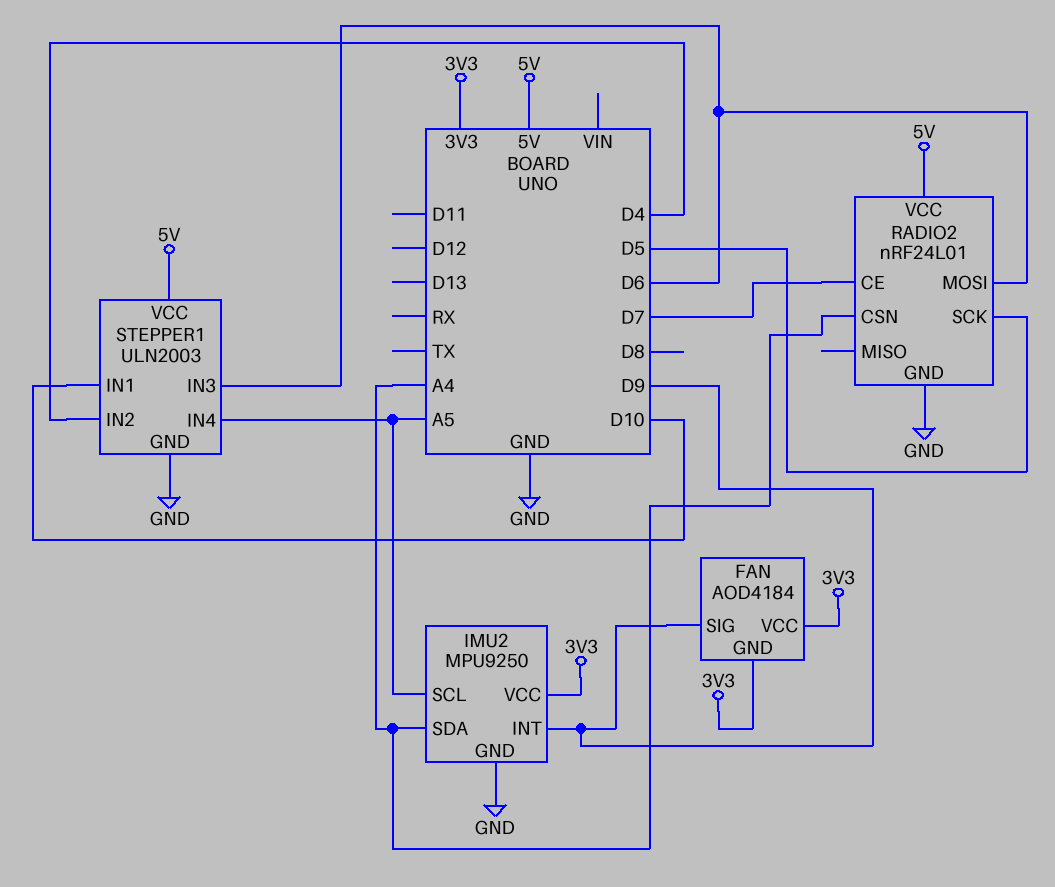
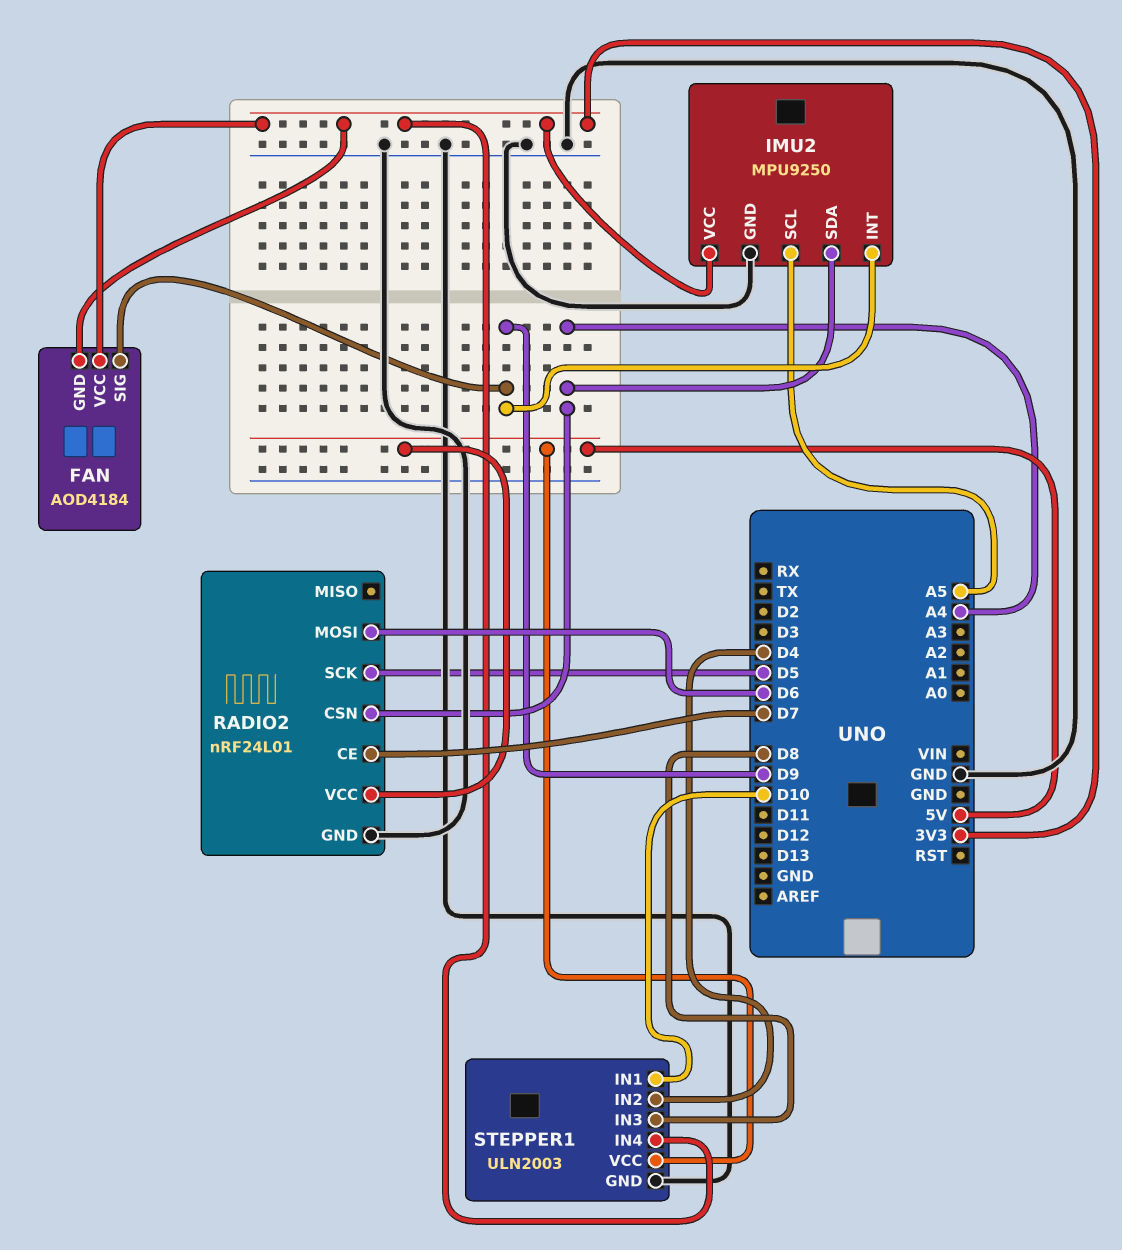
STEPPER1 pin IN3: D6 -> D8
STEPPER1 pin IN4: A5 -> 3V3

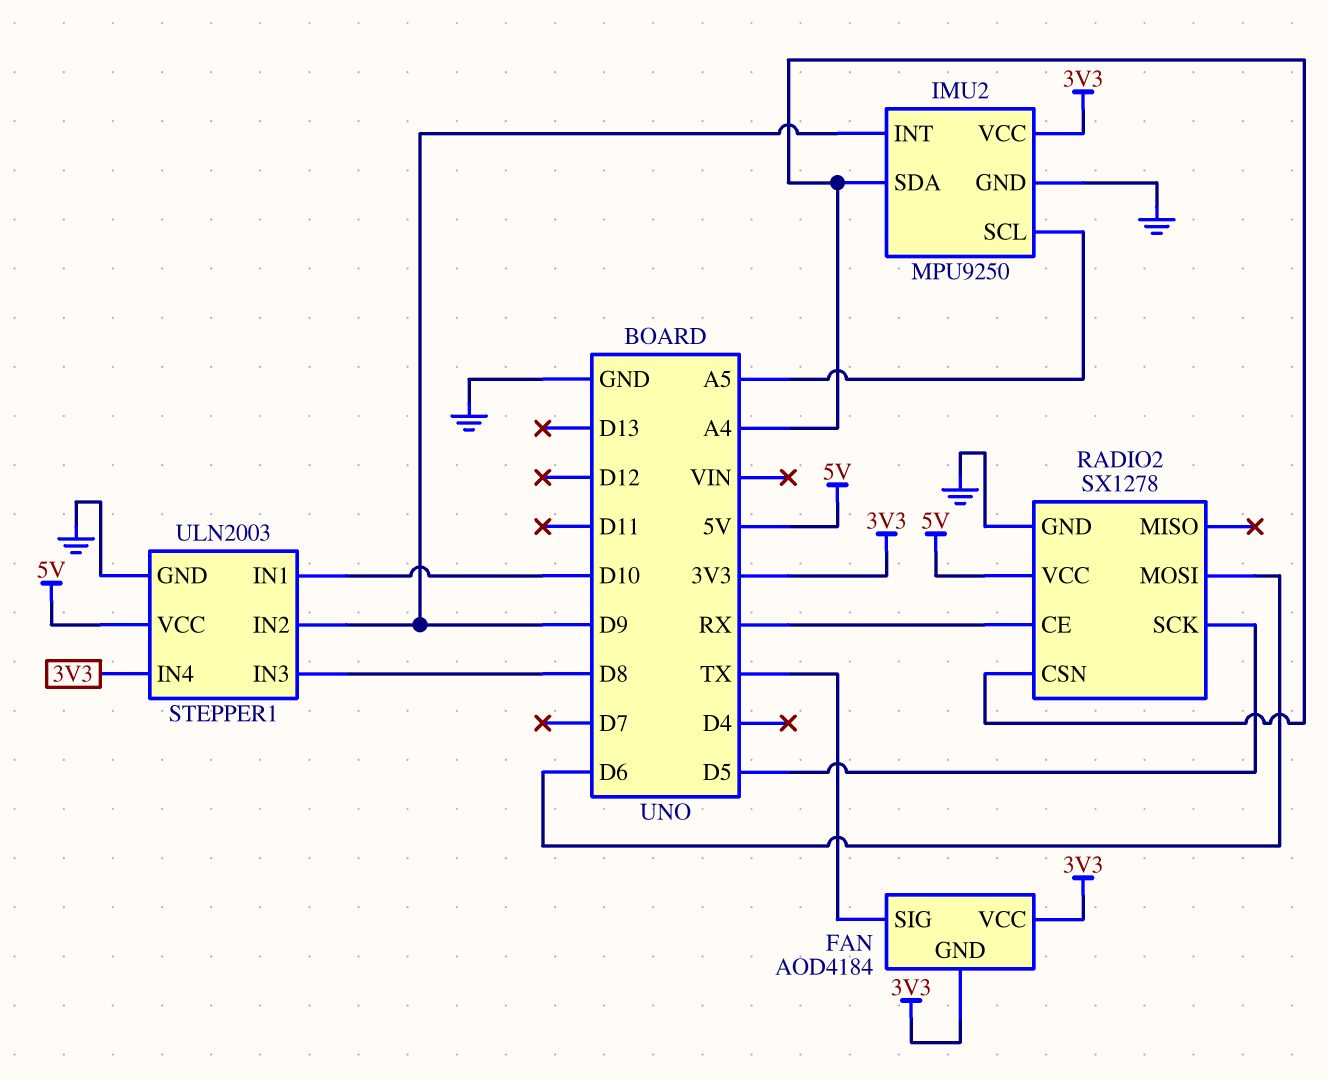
FAN pin SIG: D9 -> TX
RADIO2: nRF24L01 -> SX1278
RADIO2 pin CE: D7 -> RX
STEPPER1 pin IN2: D4 -> D9

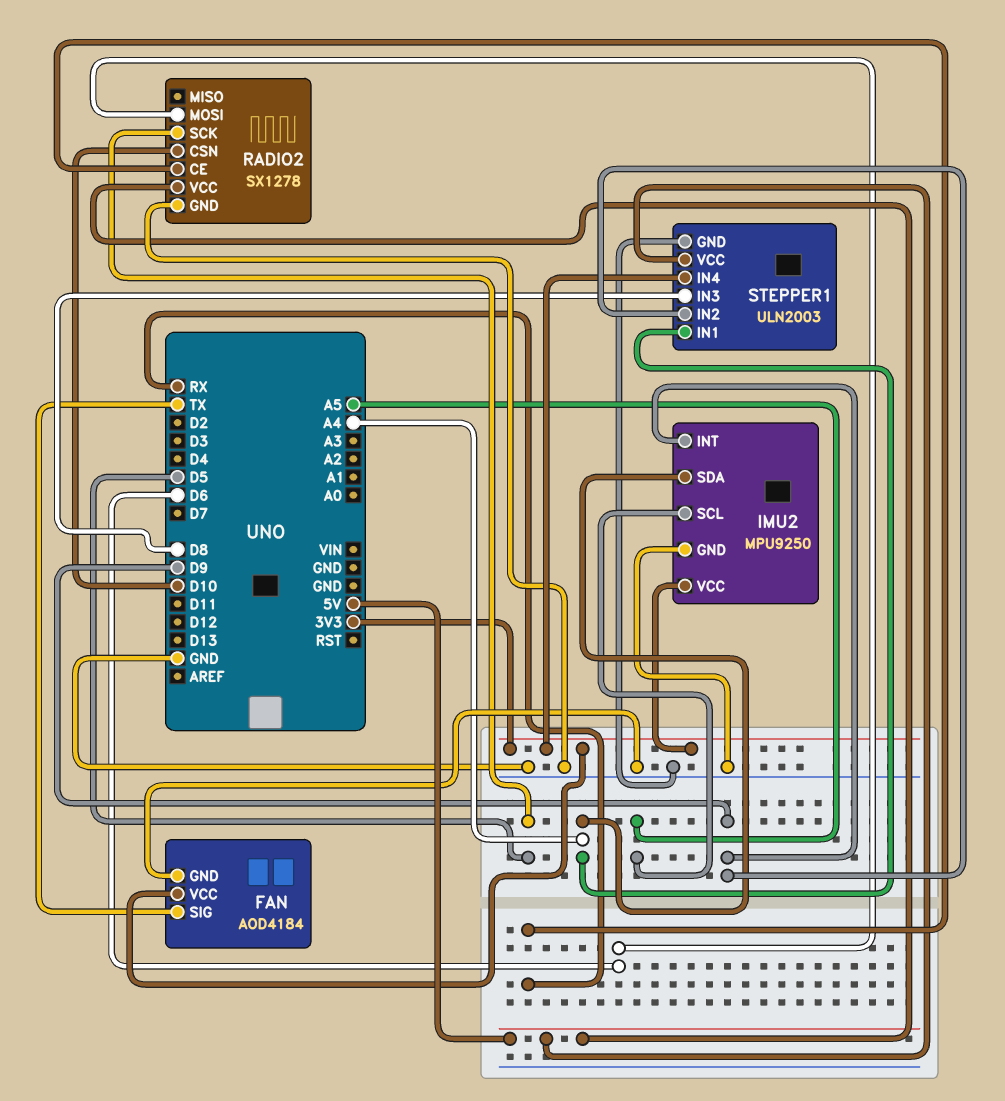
FAN pin GND: 3V3 -> GND
RADIO2 pin CSN: A4 -> D10
STEPPER1 pin IN1: D10 -> A4

